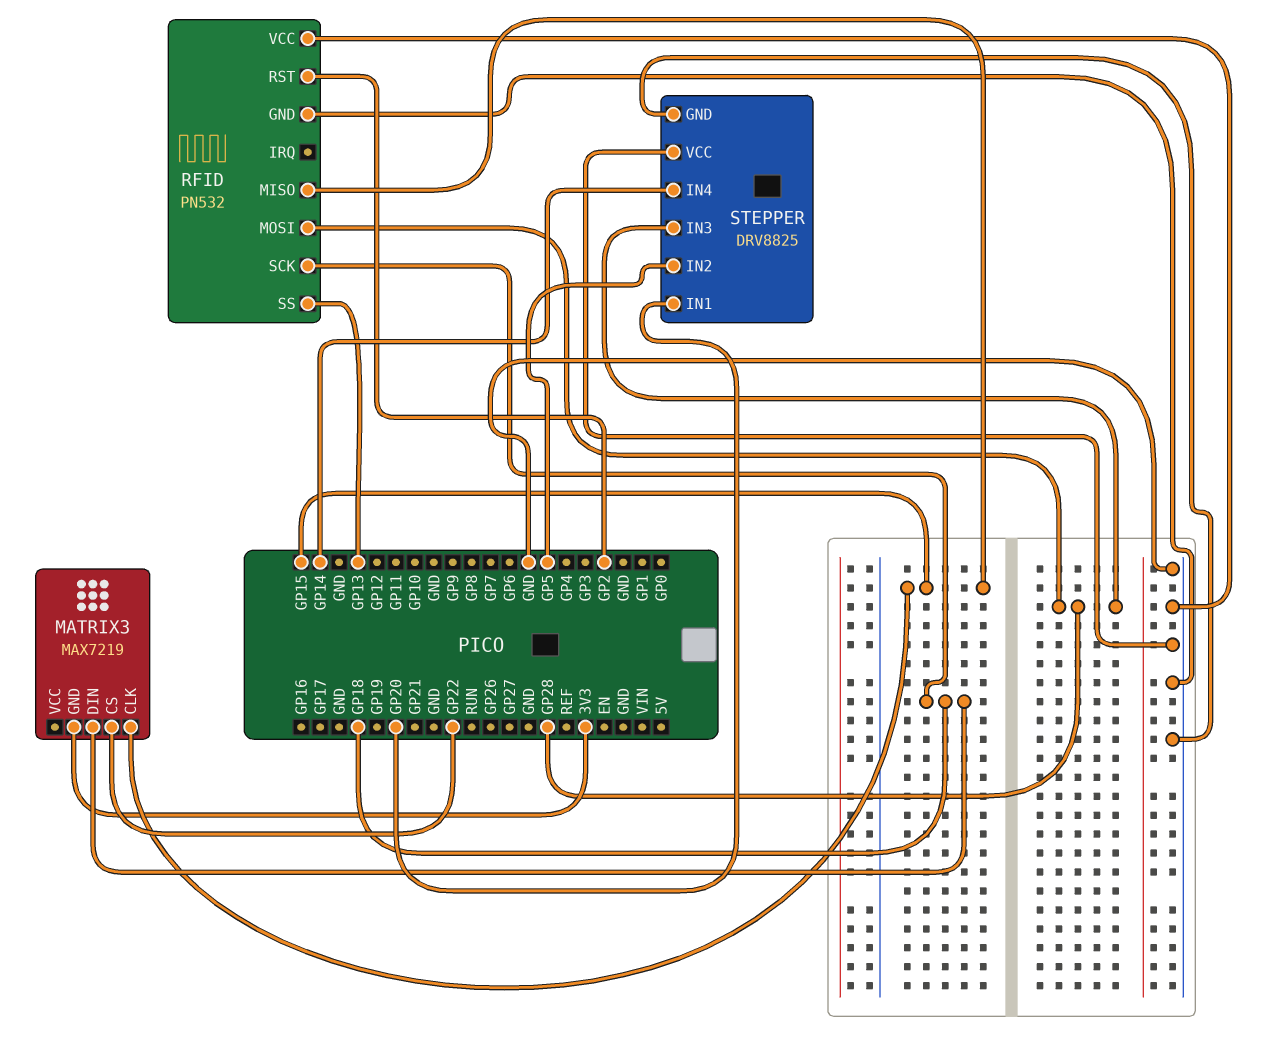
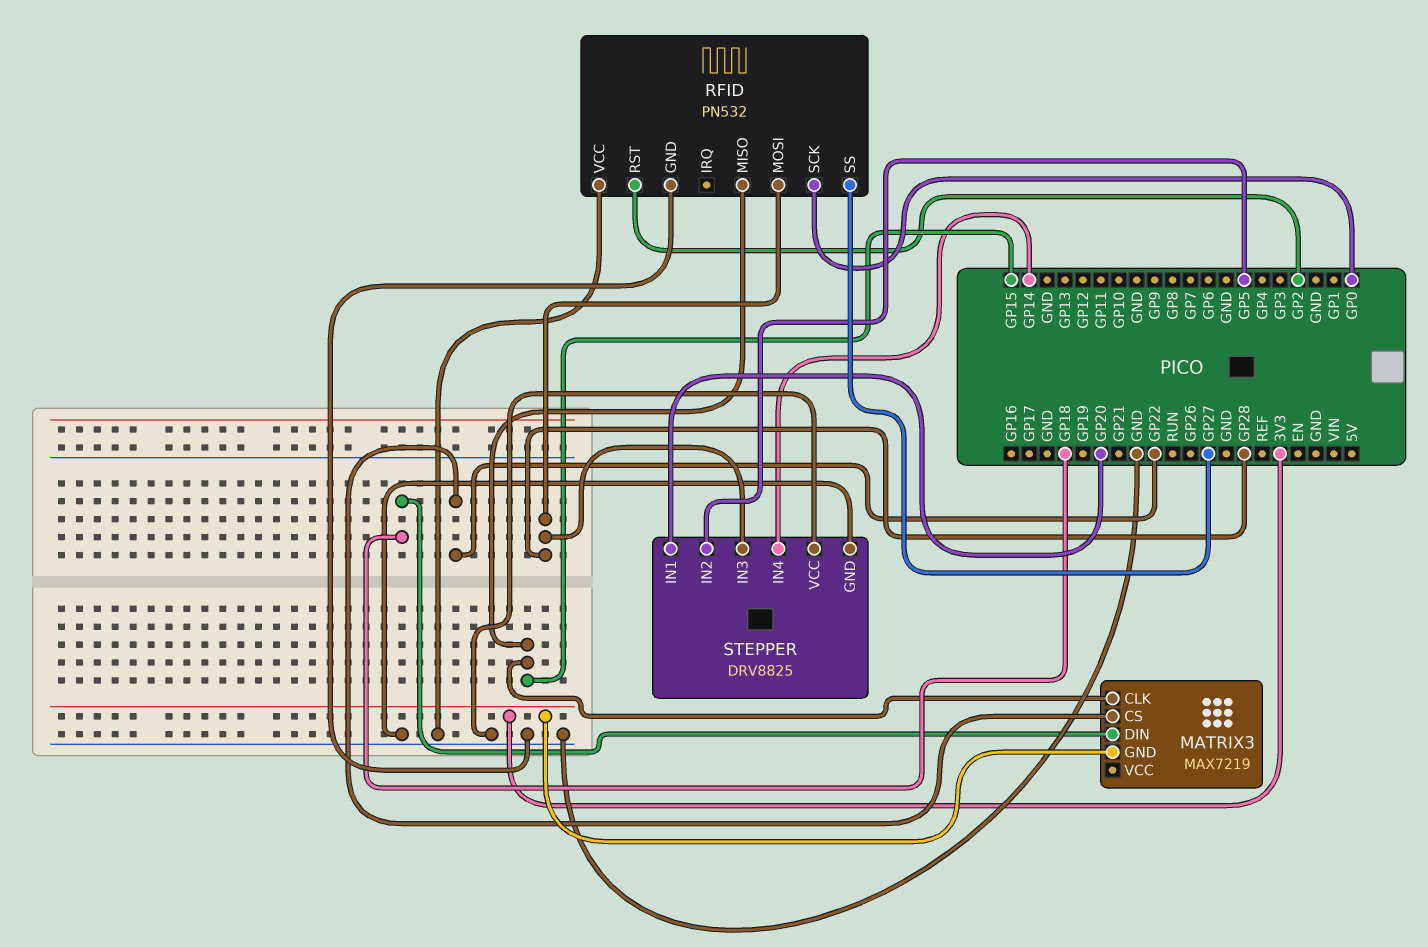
RFID pin SCK: GP18 -> GP0
RFID pin SS: GP13 -> GP27

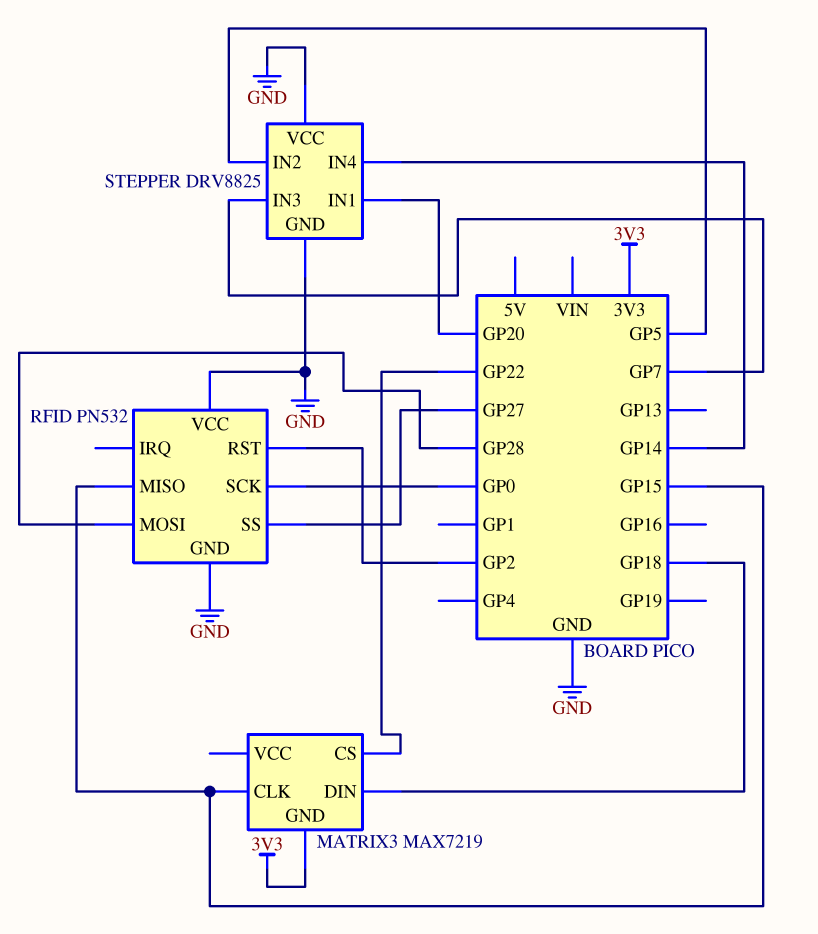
STEPPER pin IN3: GP28 -> GP7

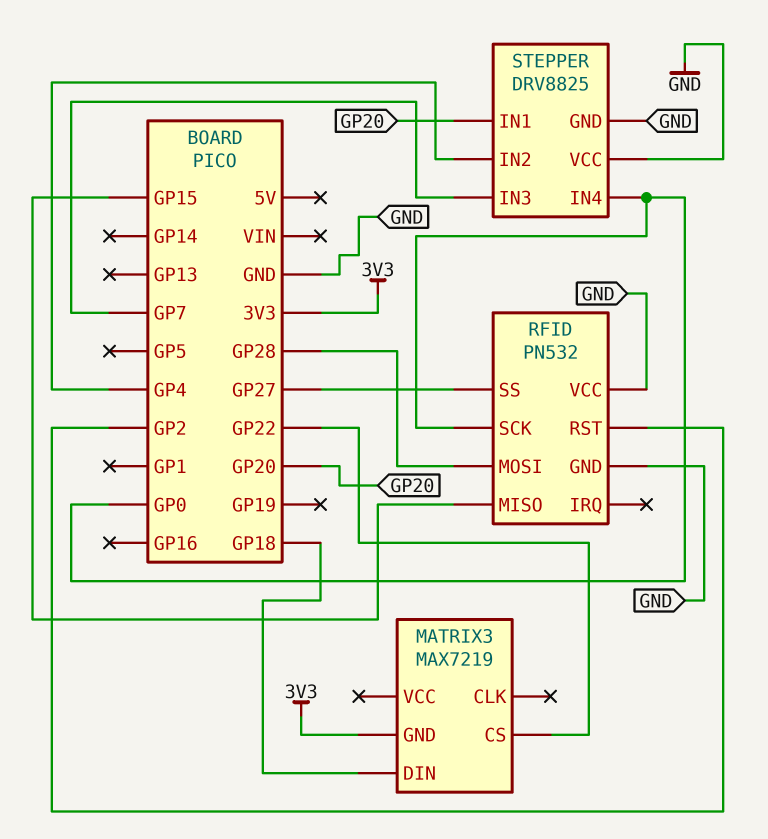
MATRIX3 pin CLK: GP15 -> none
STEPPER pin IN2: GP5 -> GP4
STEPPER pin IN4: GP14 -> GP0

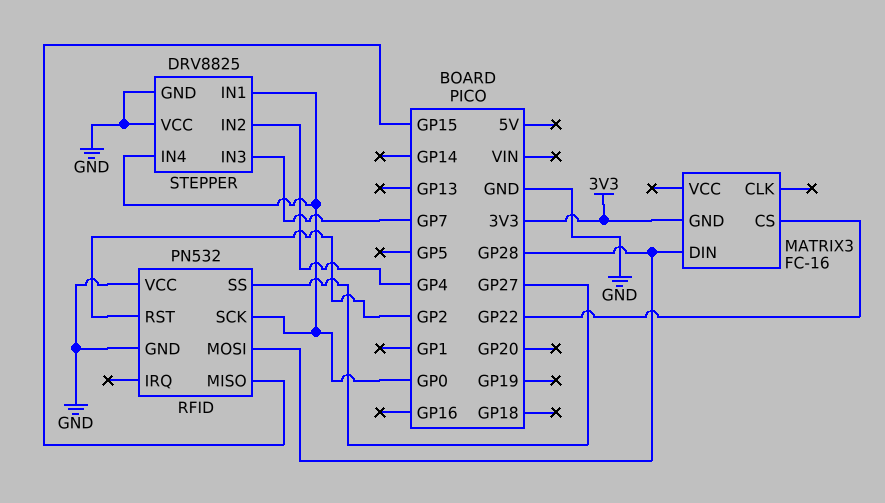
MATRIX3: MAX7219 -> FC-16
MATRIX3 pin DIN: GP18 -> GP28
STEPPER pin IN1: GP20 -> GP0

